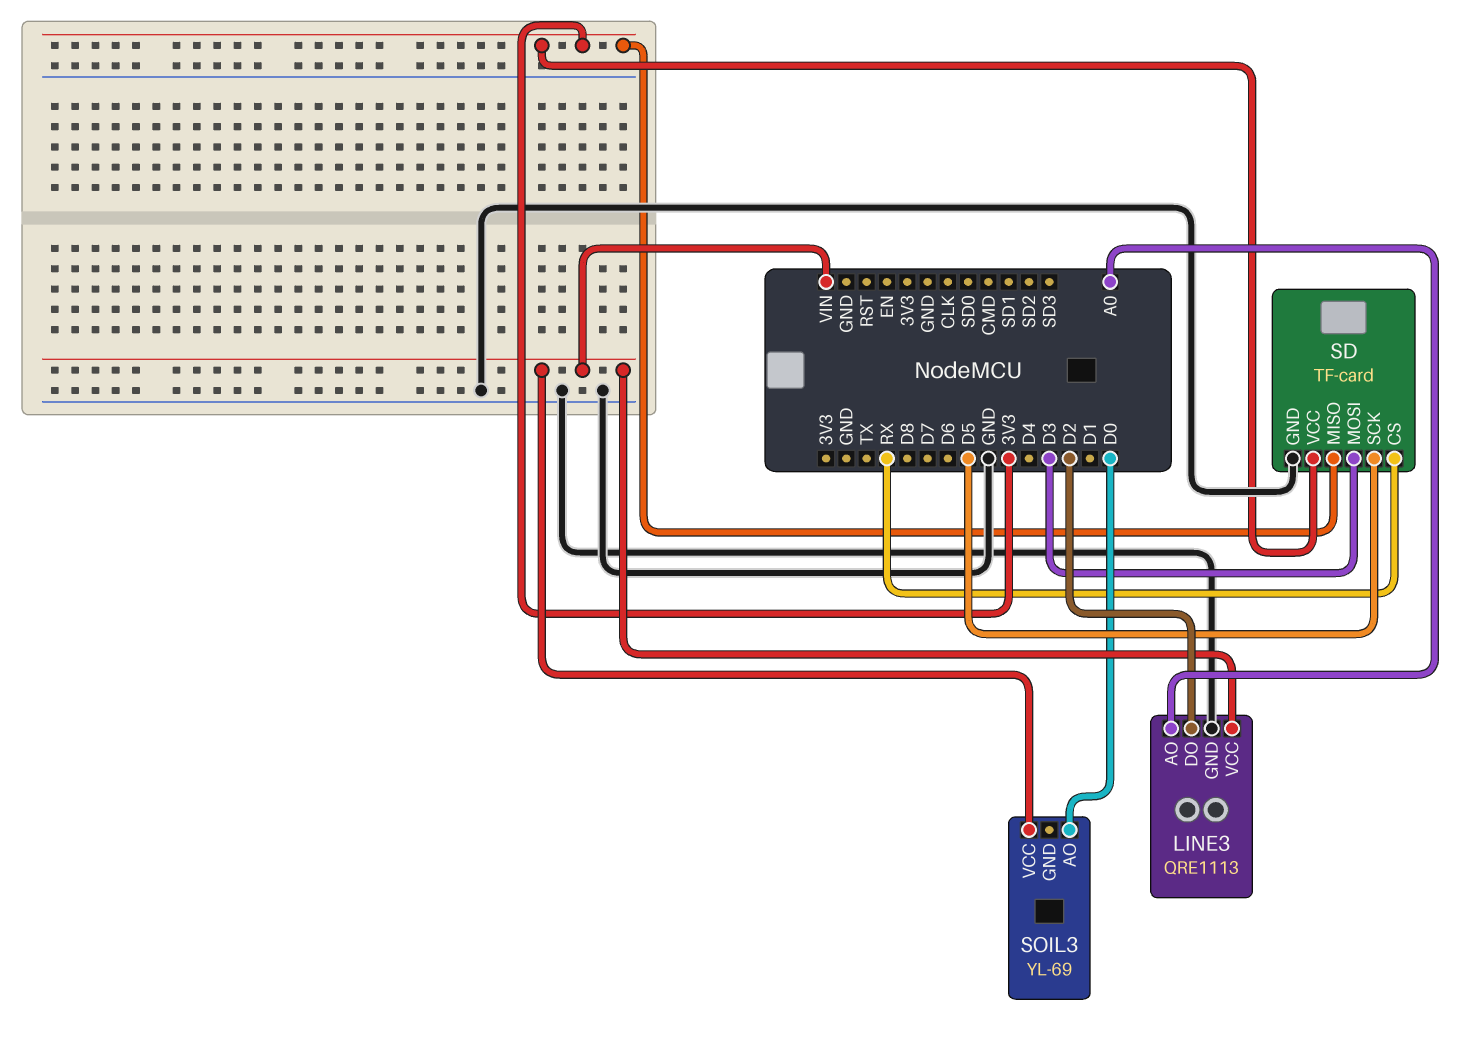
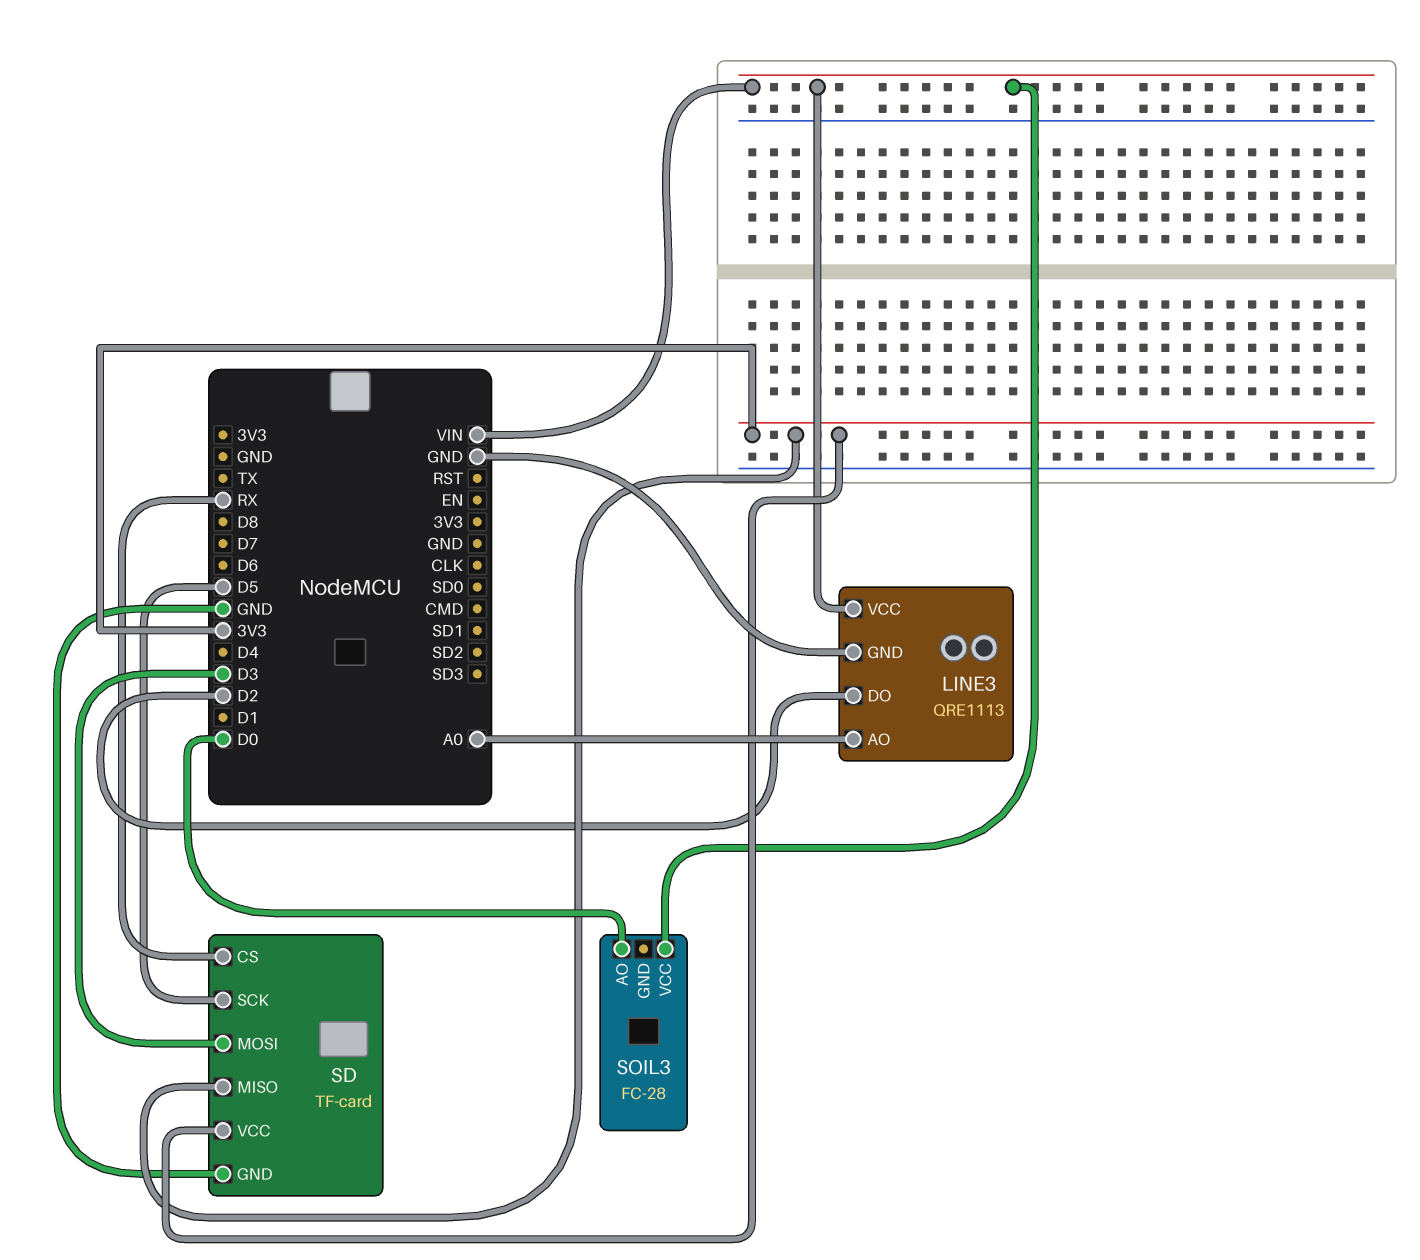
SOIL3: YL-69 -> FC-28

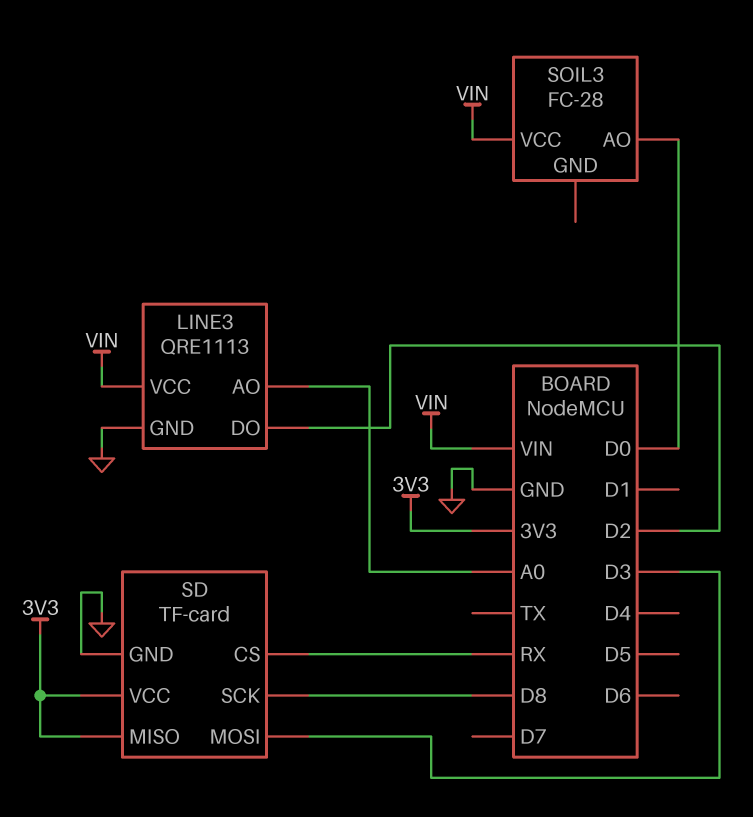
SD pin SCK: D5 -> D8

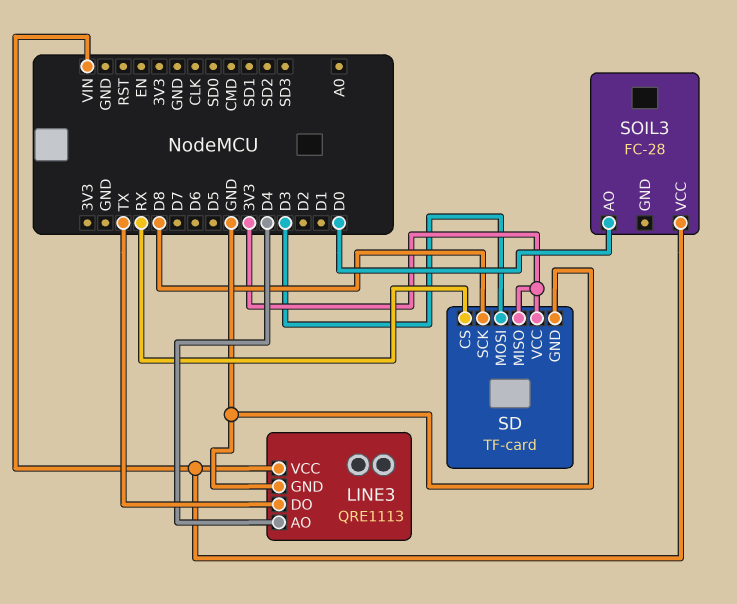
LINE3 pin AO: A0 -> D4
LINE3 pin DO: D2 -> TX

